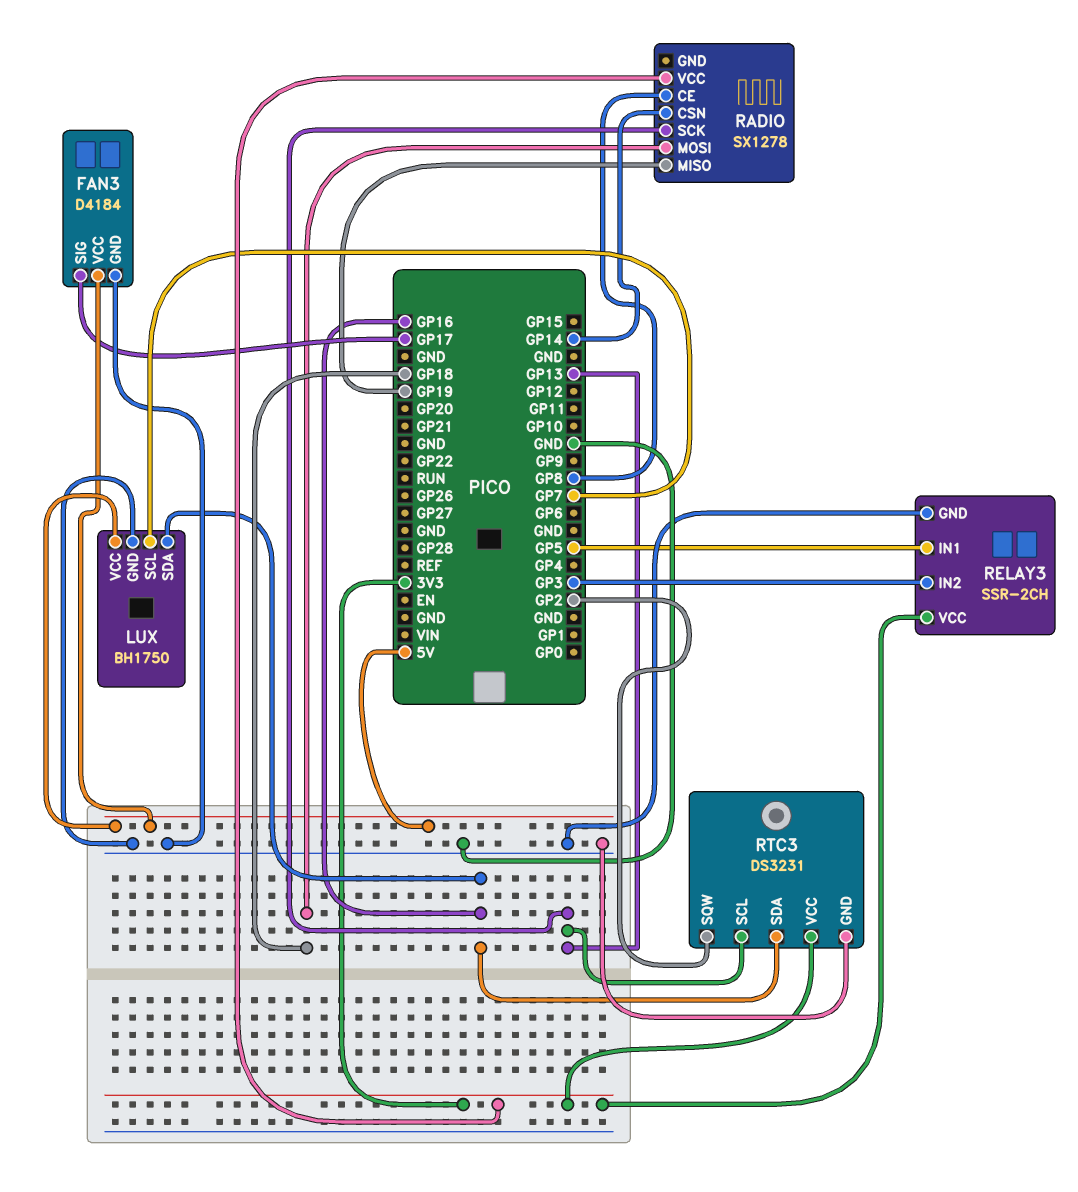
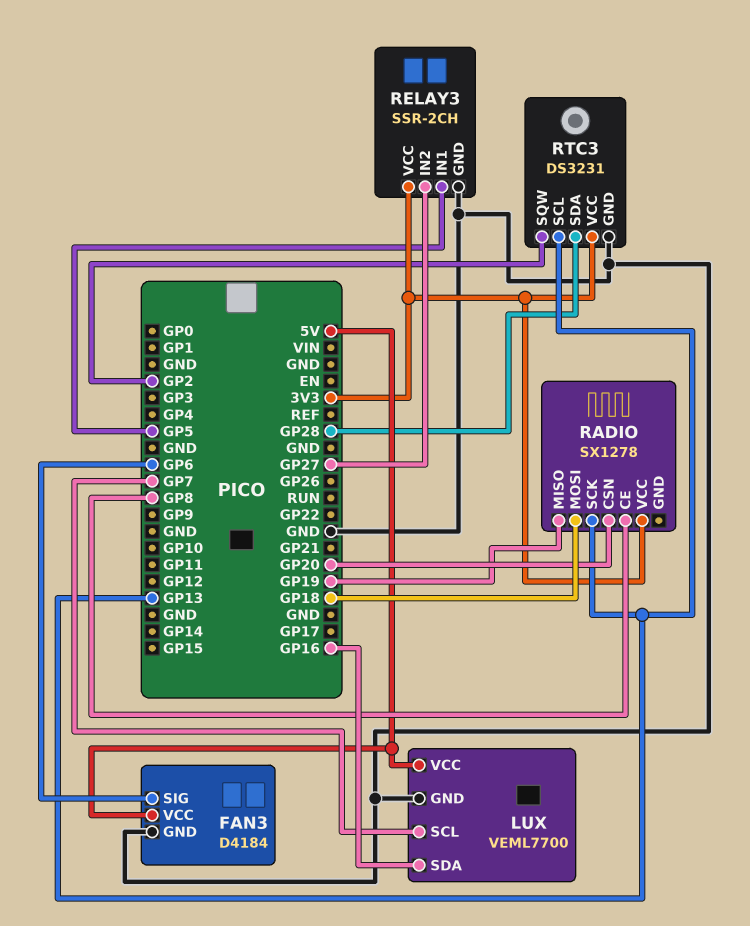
FAN3 pin SIG: GP17 -> GP6
LUX: BH1750 -> VEML7700
RADIO pin CSN: GP14 -> GP20
RELAY3 pin IN2: GP3 -> GP27
RTC3 pin SDA: GP16 -> GP28

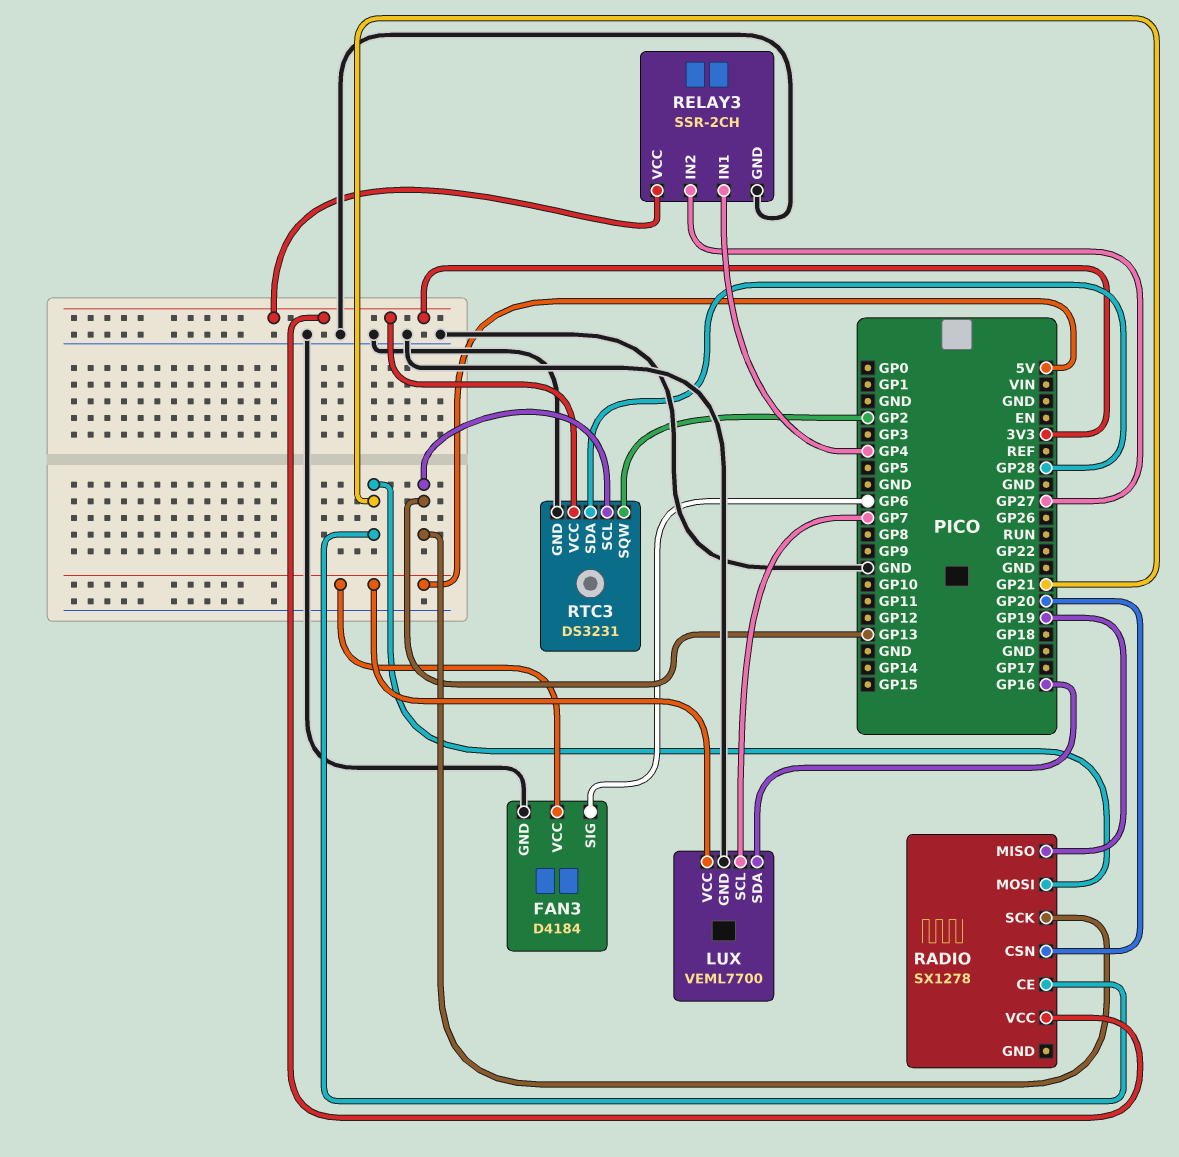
RADIO pin CE: GP8 -> GP21
RADIO pin MOSI: GP18 -> GP21
RELAY3 pin IN1: GP5 -> GP4

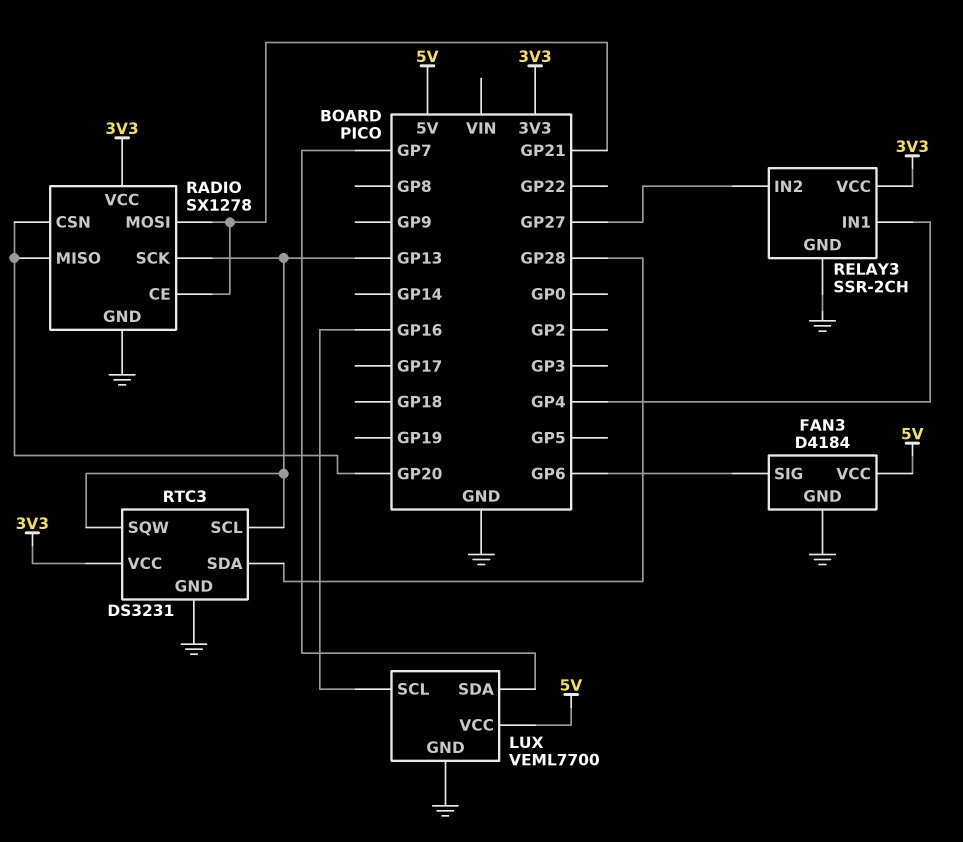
LUX pin SCL: GP7 -> GP16
LUX pin SDA: GP16 -> GP7
RADIO pin GND: none -> GND
RADIO pin MISO: GP19 -> GP20
RTC3 pin SQW: GP2 -> GP13

